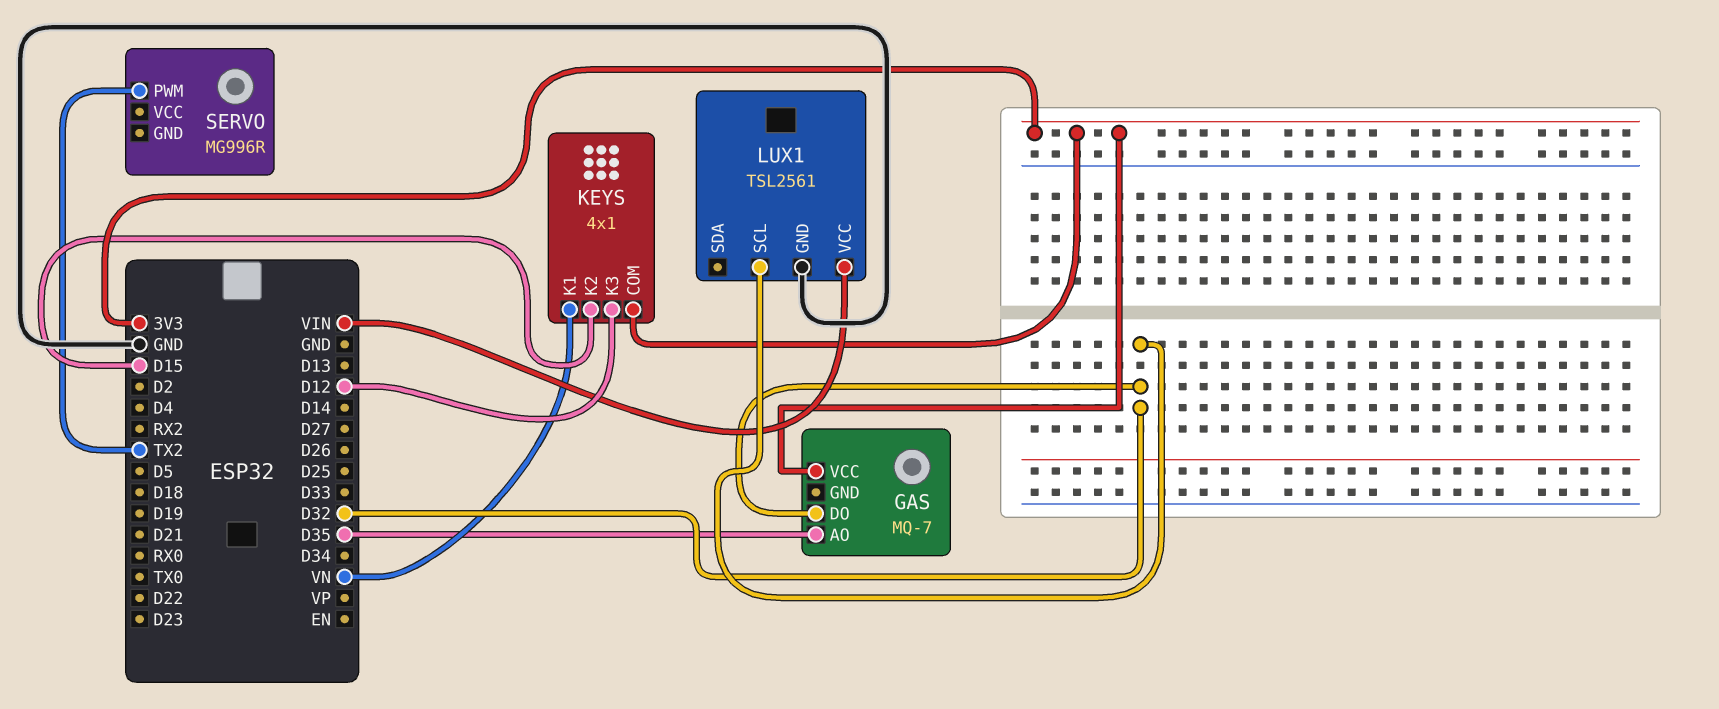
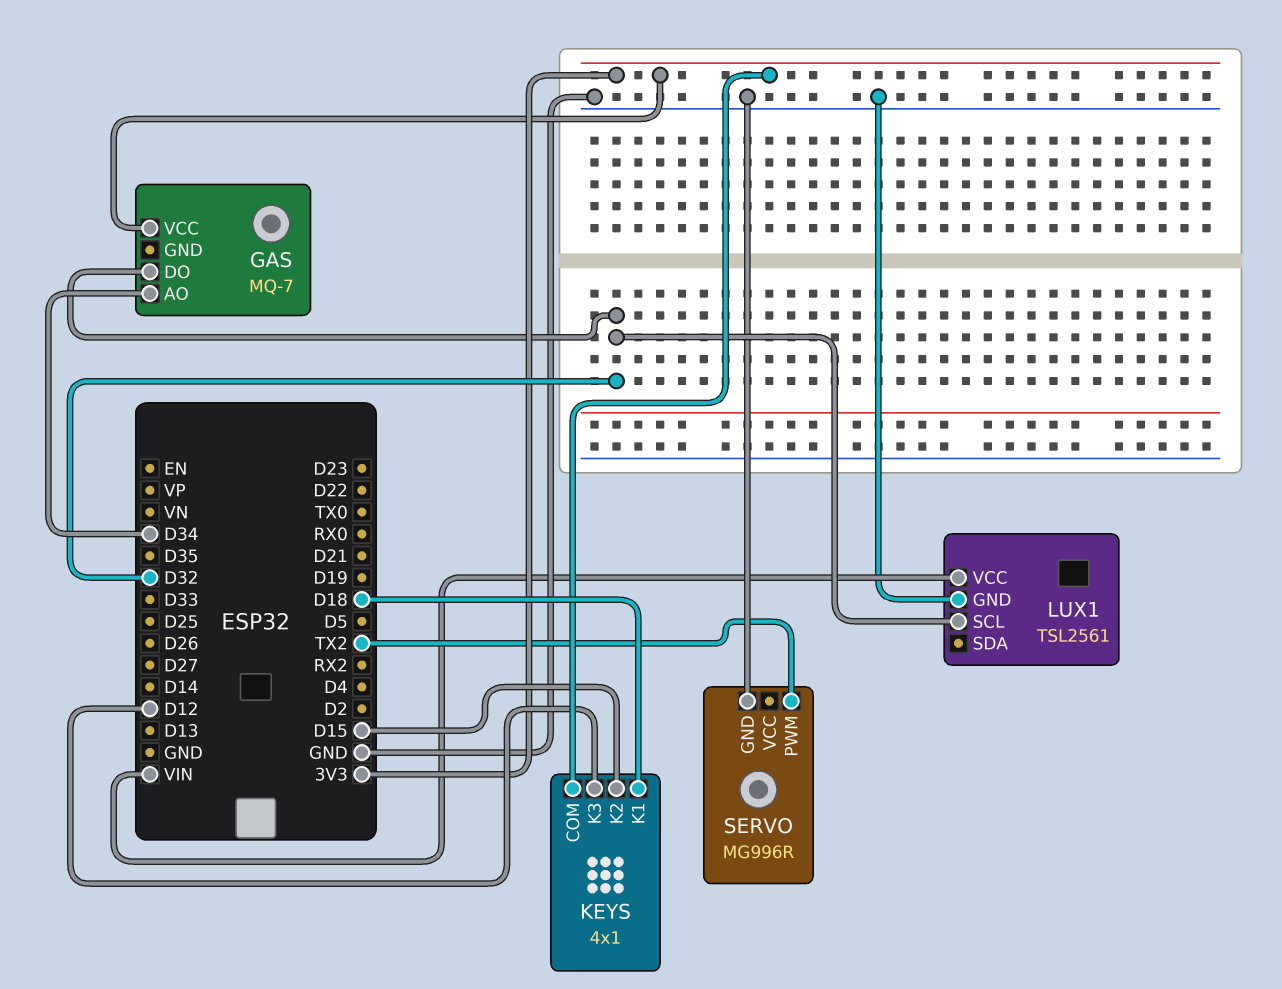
GAS pin AO: D35 -> D34
KEYS pin K1: VN -> D18
SERVO pin GND: none -> GND

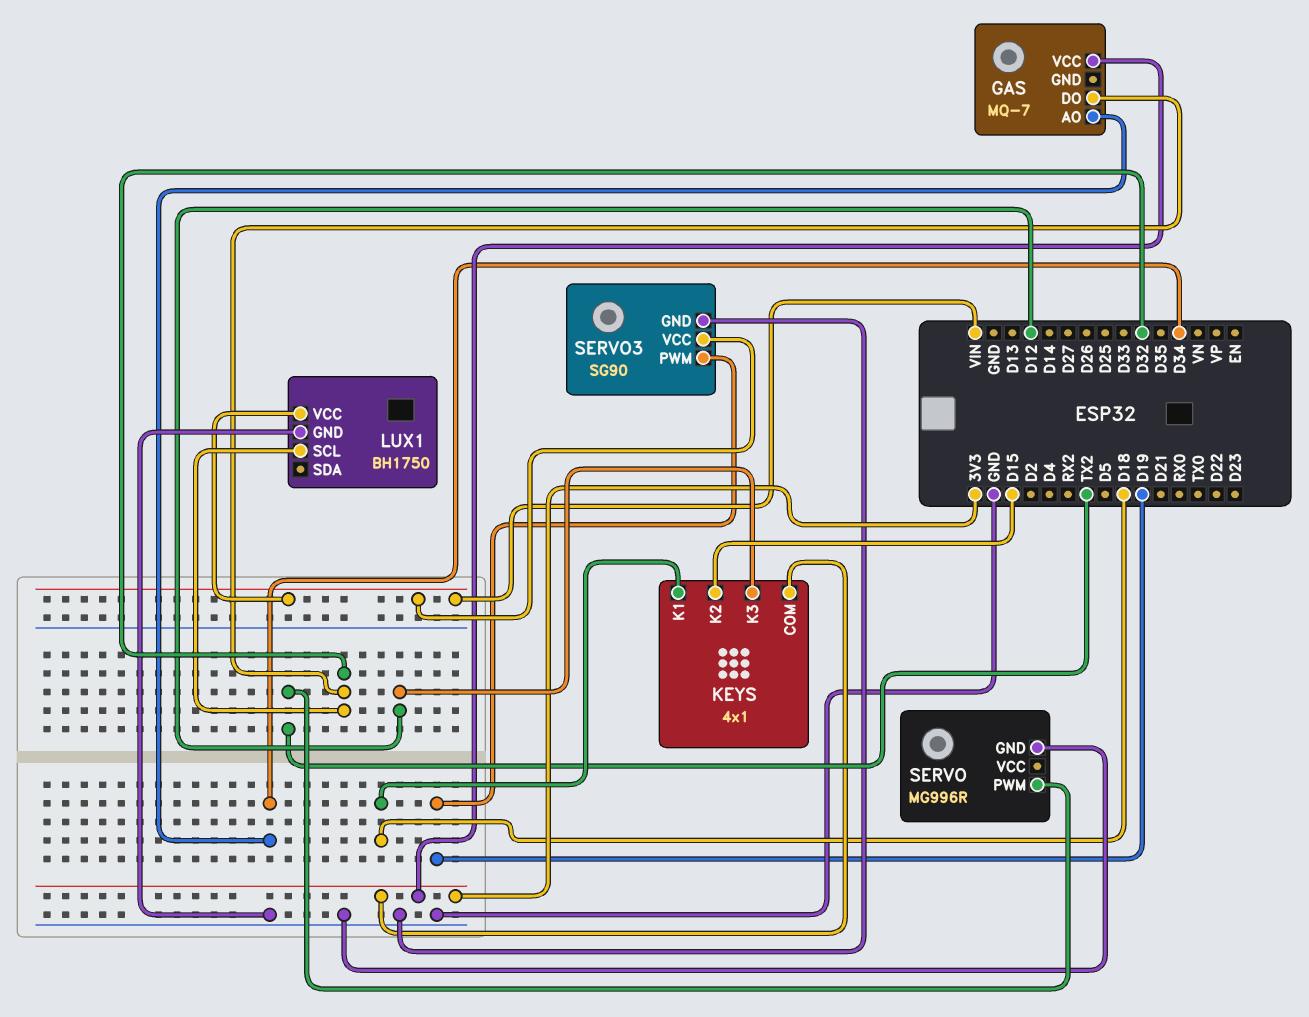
LUX1: TSL2561 -> BH1750
SERVO3: none -> SG90
SERVO3 pin GND: none -> GND
SERVO3 pin PWM: none -> D19
SERVO3 pin VCC: none -> VIN

